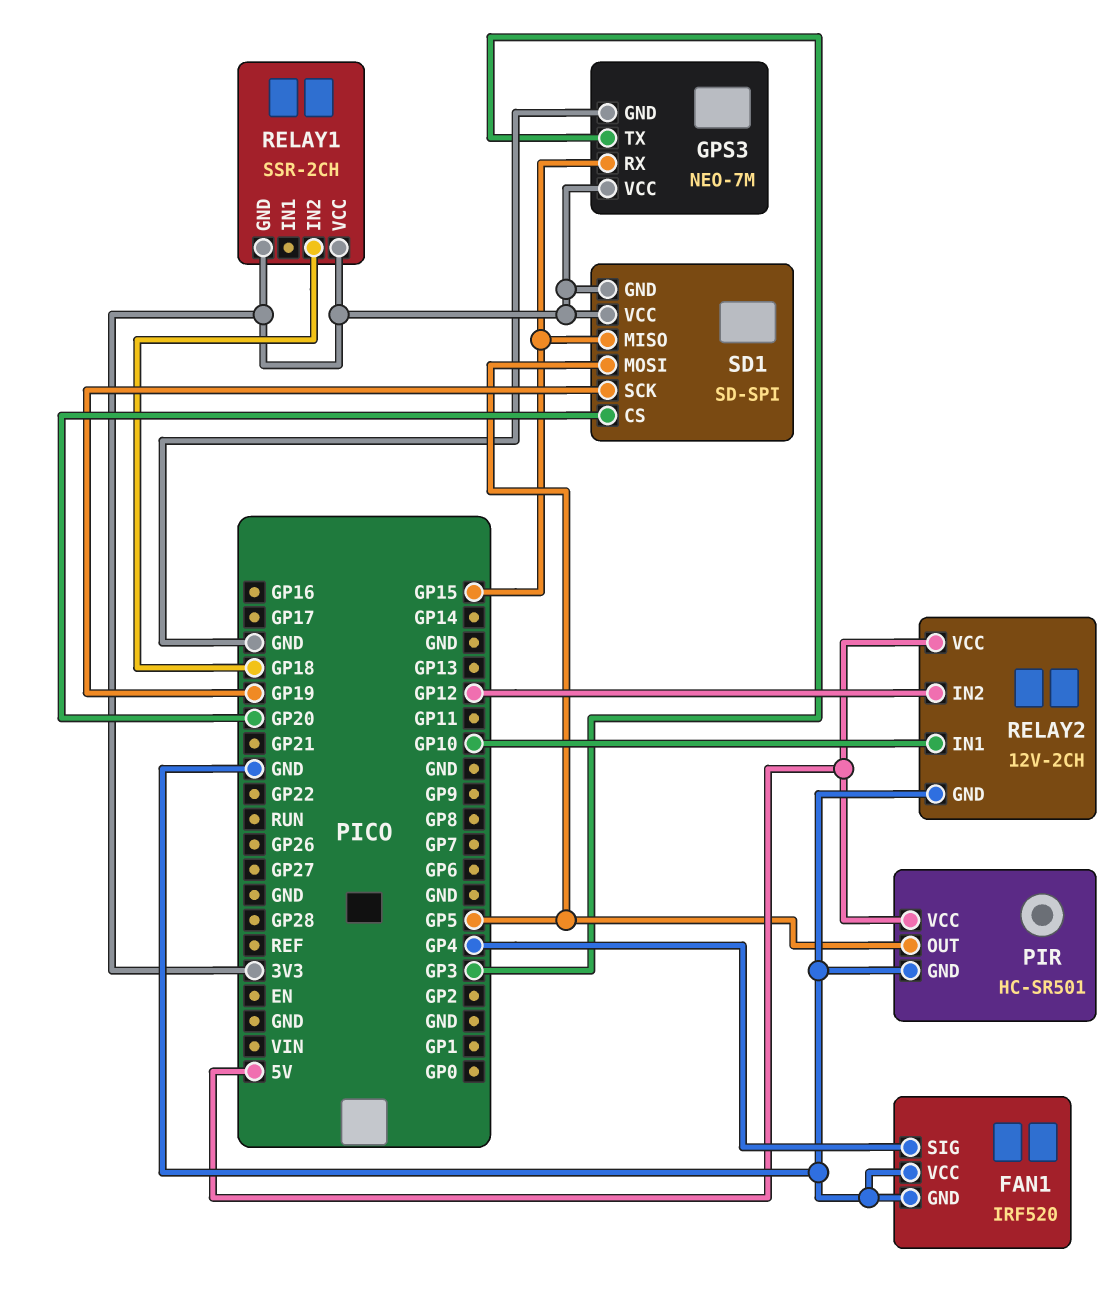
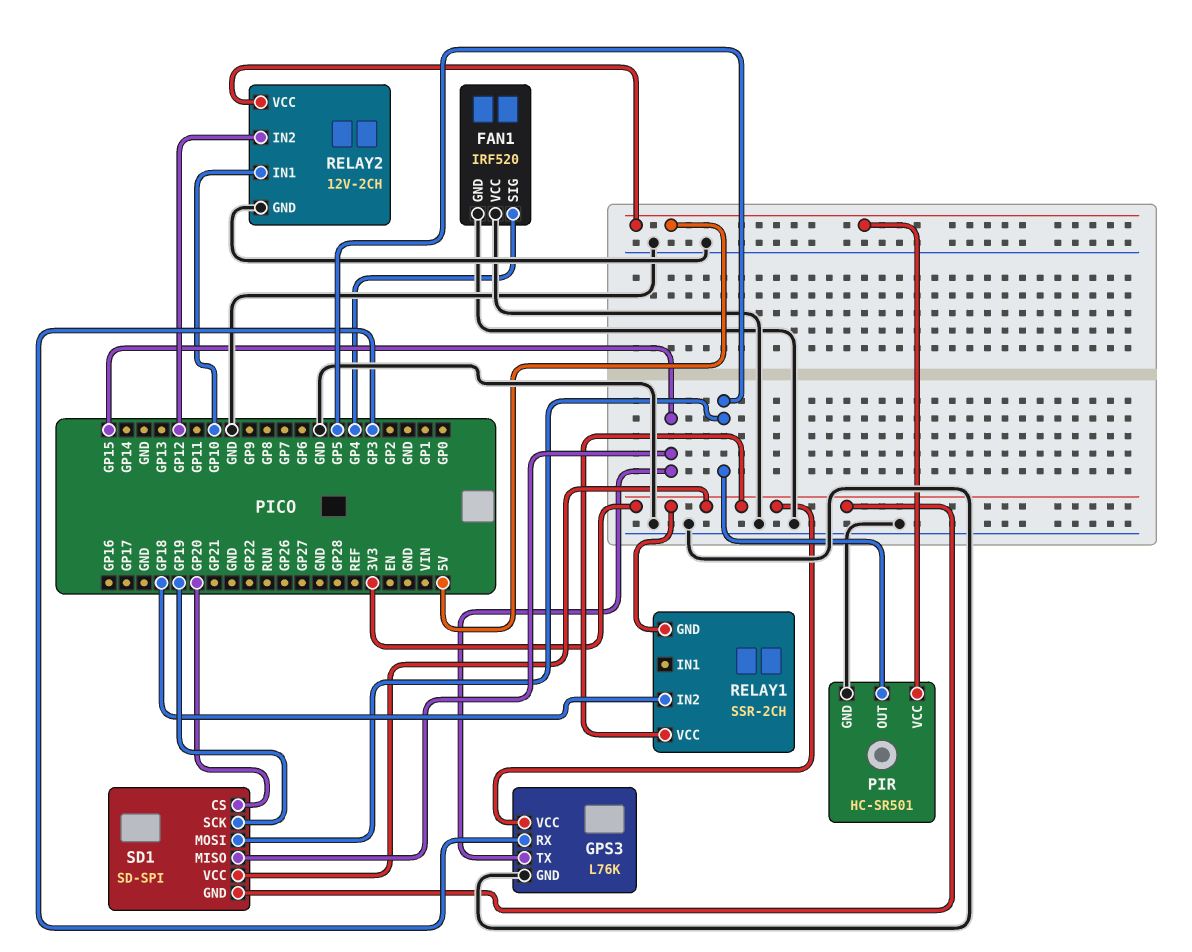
GPS3: NEO-7M -> L76K
GPS3 pin RX: GP15 -> GP3
GPS3 pin TX: GP3 -> GP15

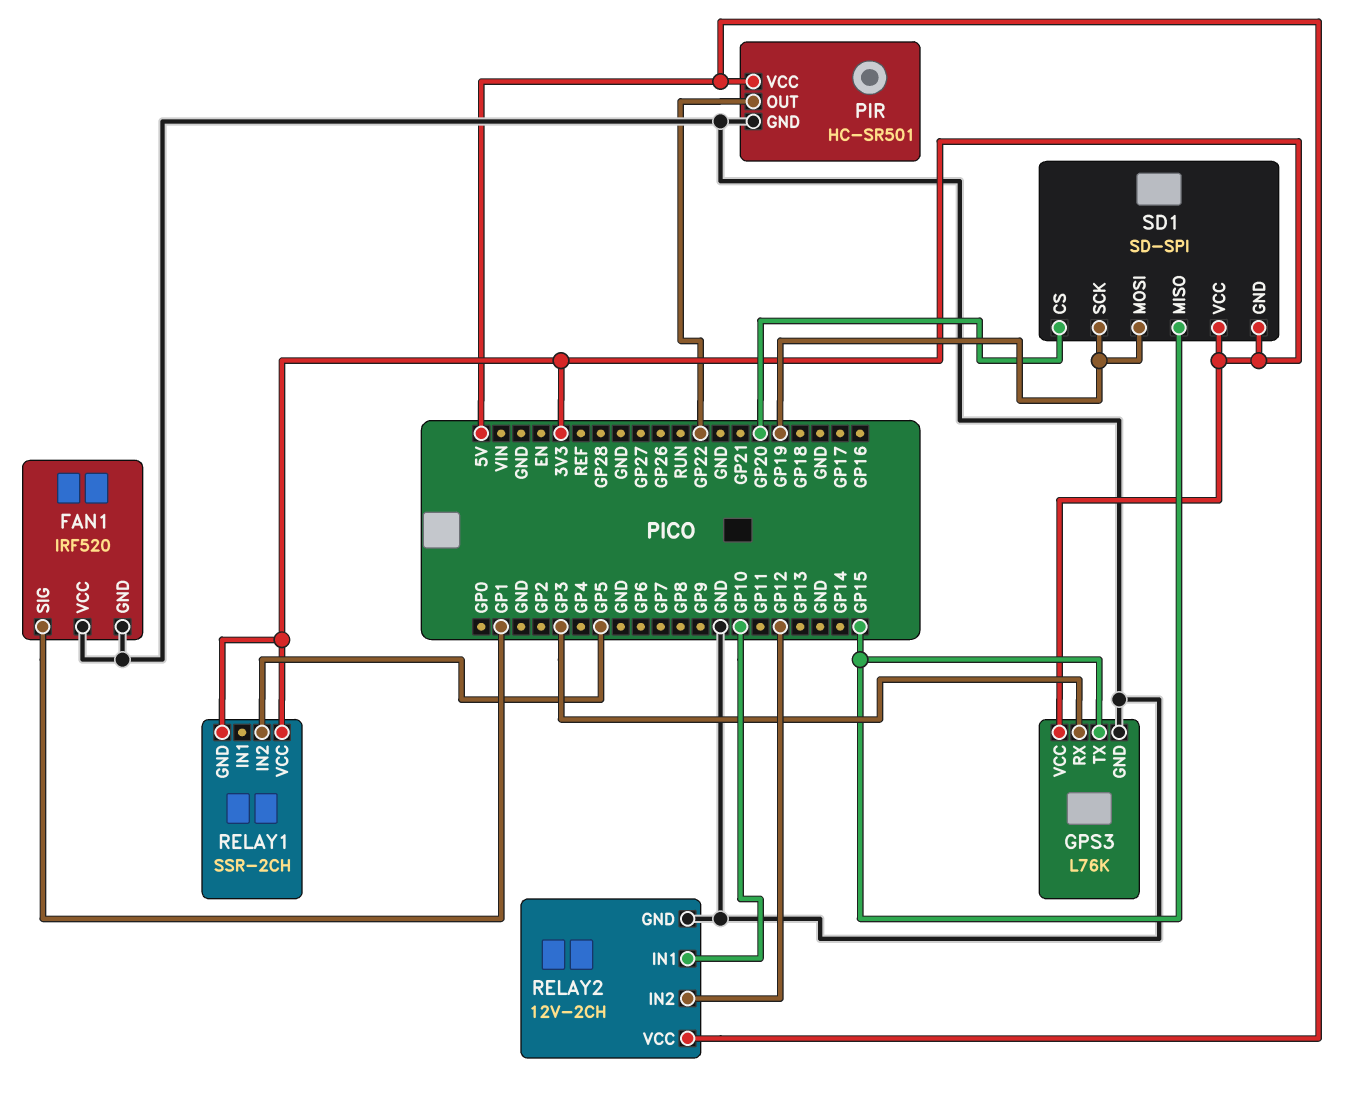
FAN1 pin SIG: GP4 -> GP1
PIR pin OUT: GP5 -> GP22
RELAY1 pin IN2: GP18 -> GP5
SD1 pin MOSI: GP5 -> GP19

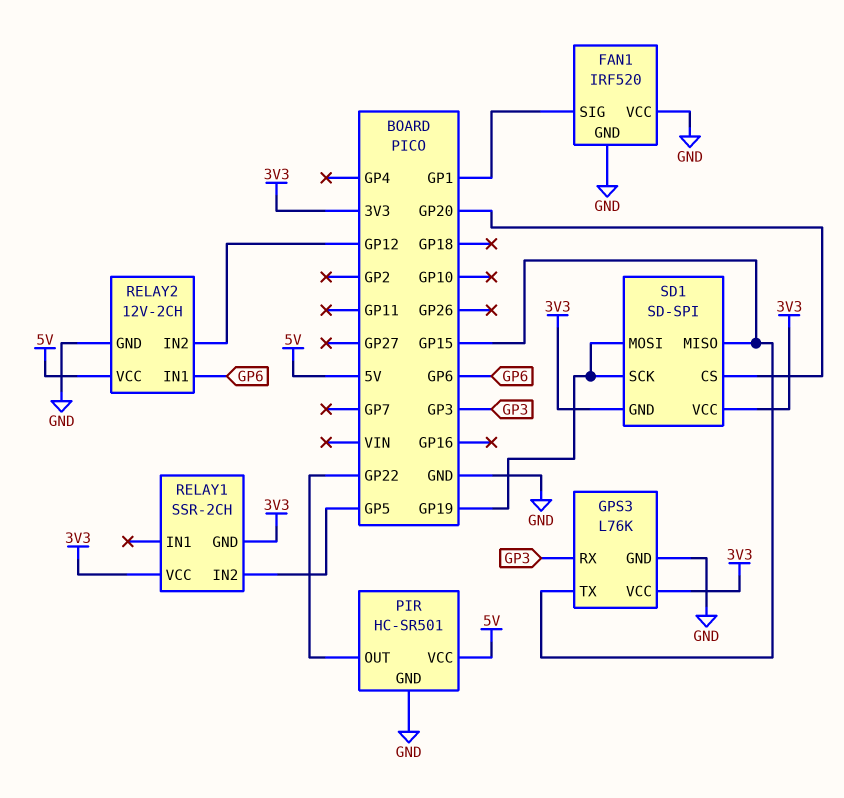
RELAY2 pin IN1: GP10 -> GP6

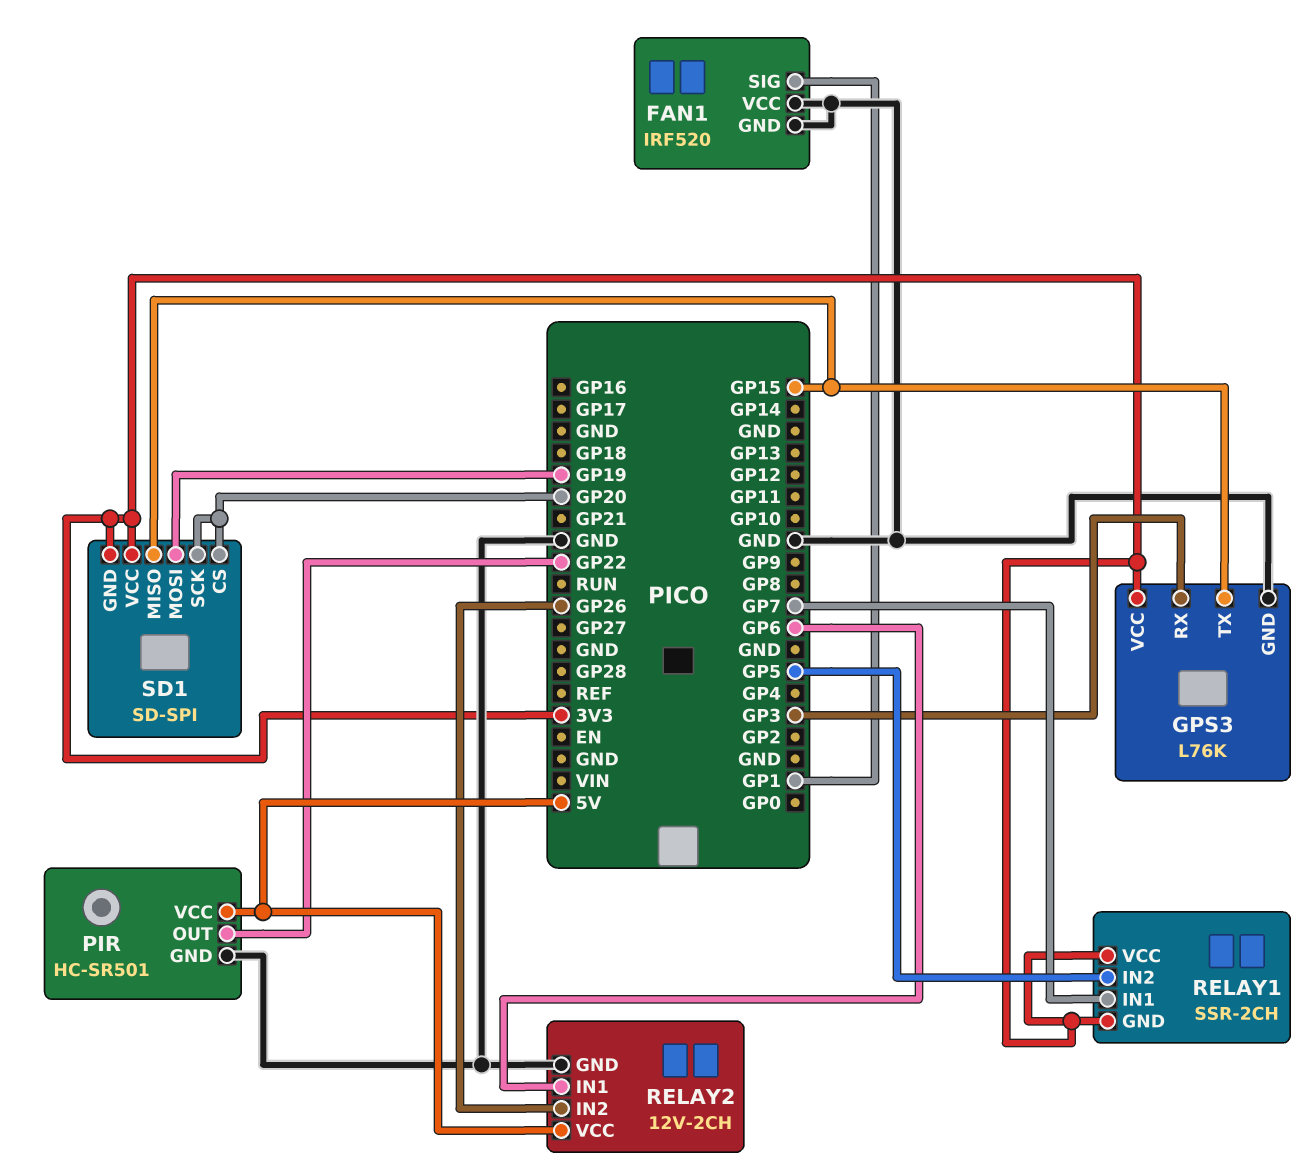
RELAY1 pin IN1: none -> GP7
RELAY2 pin IN2: GP12 -> GP26
SD1 pin SCK: GP19 -> GP20

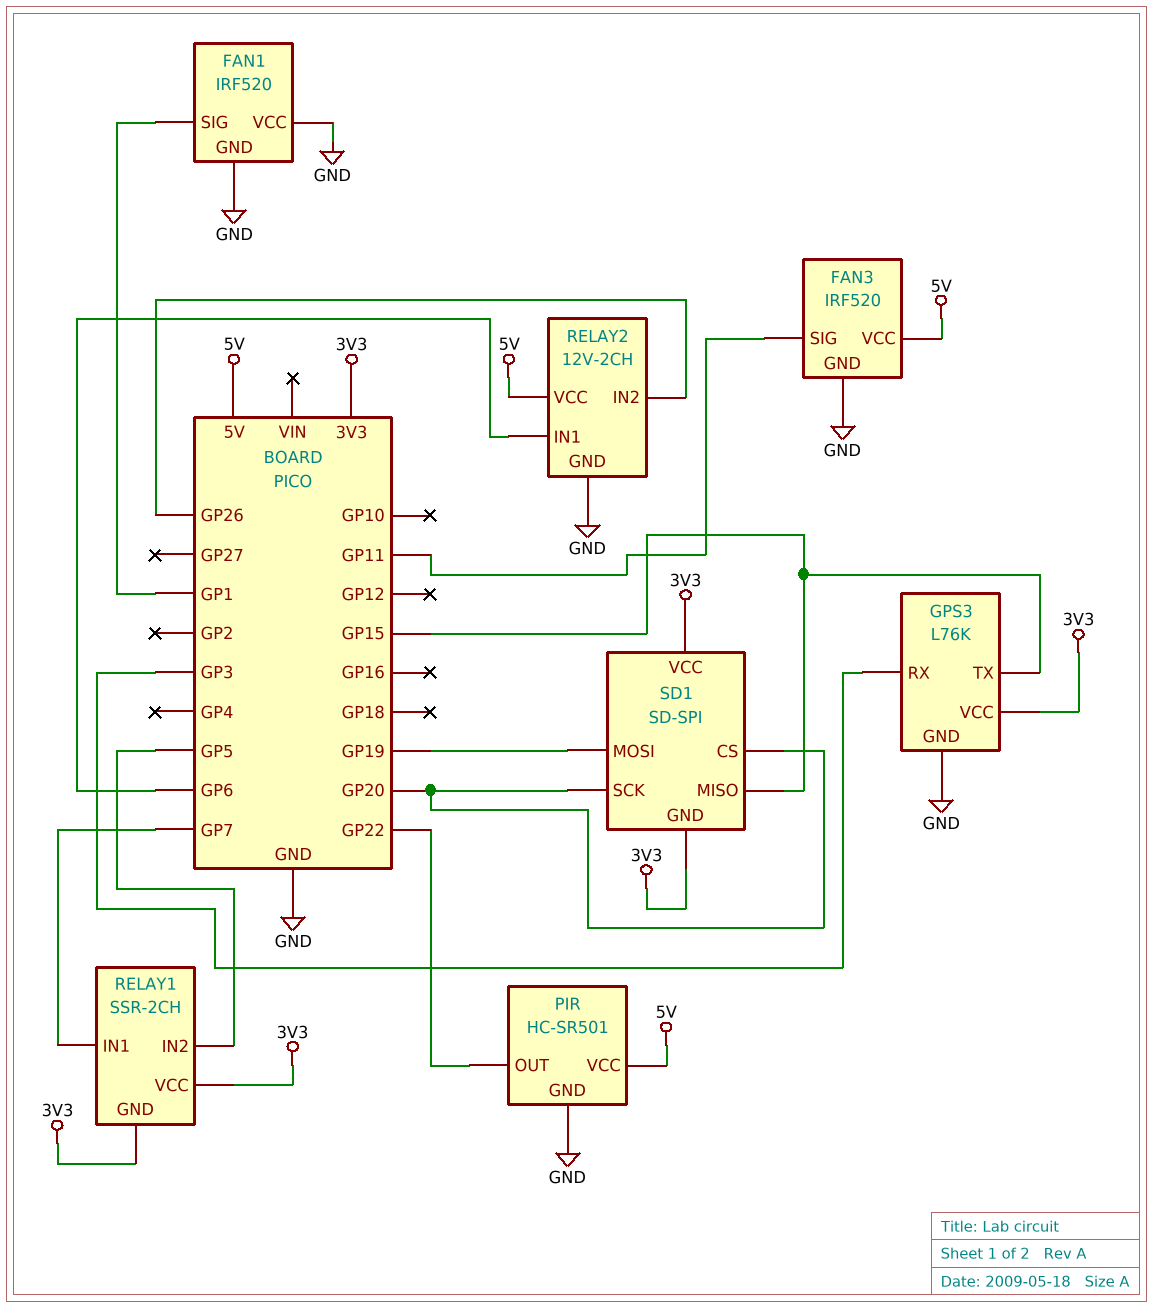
FAN3: none -> IRF520
FAN3 pin GND: none -> GND
FAN3 pin SIG: none -> GP11
FAN3 pin VCC: none -> 5V

